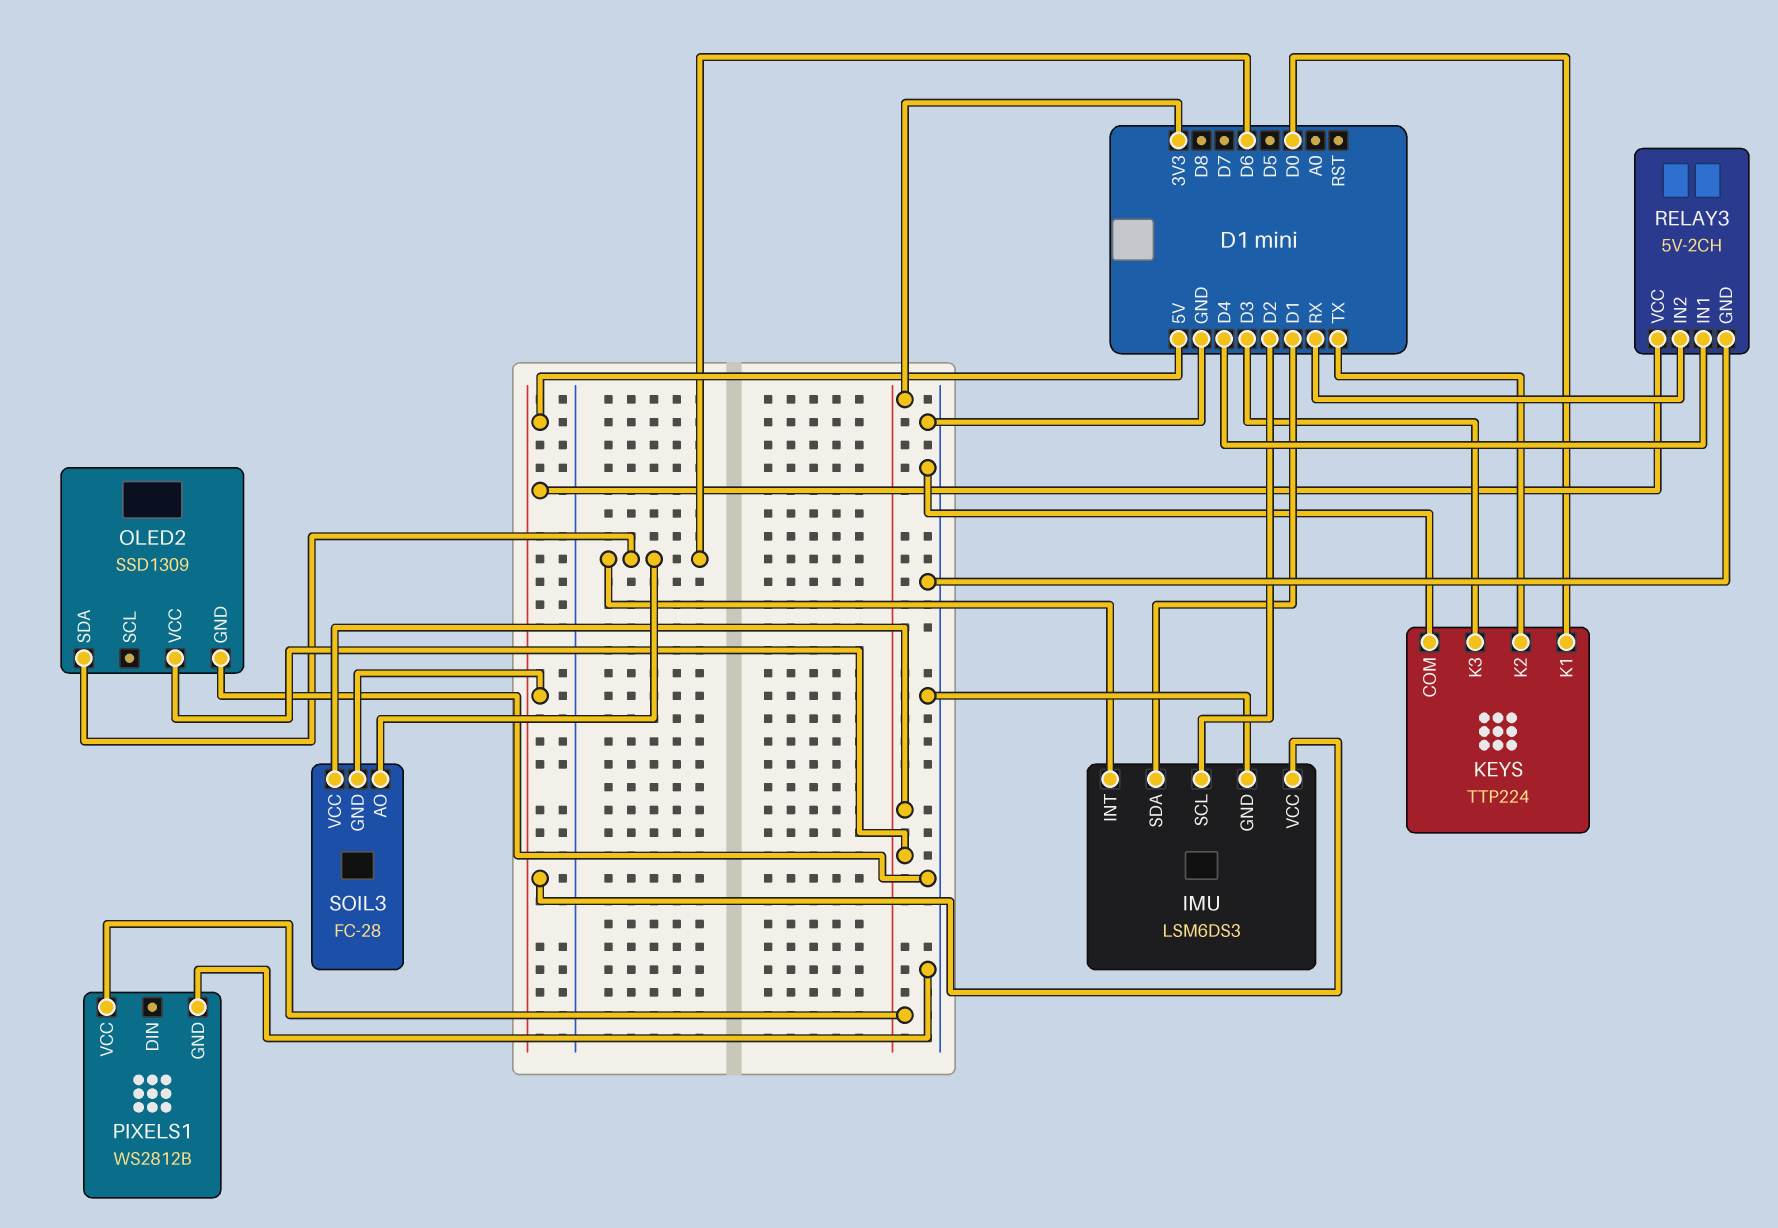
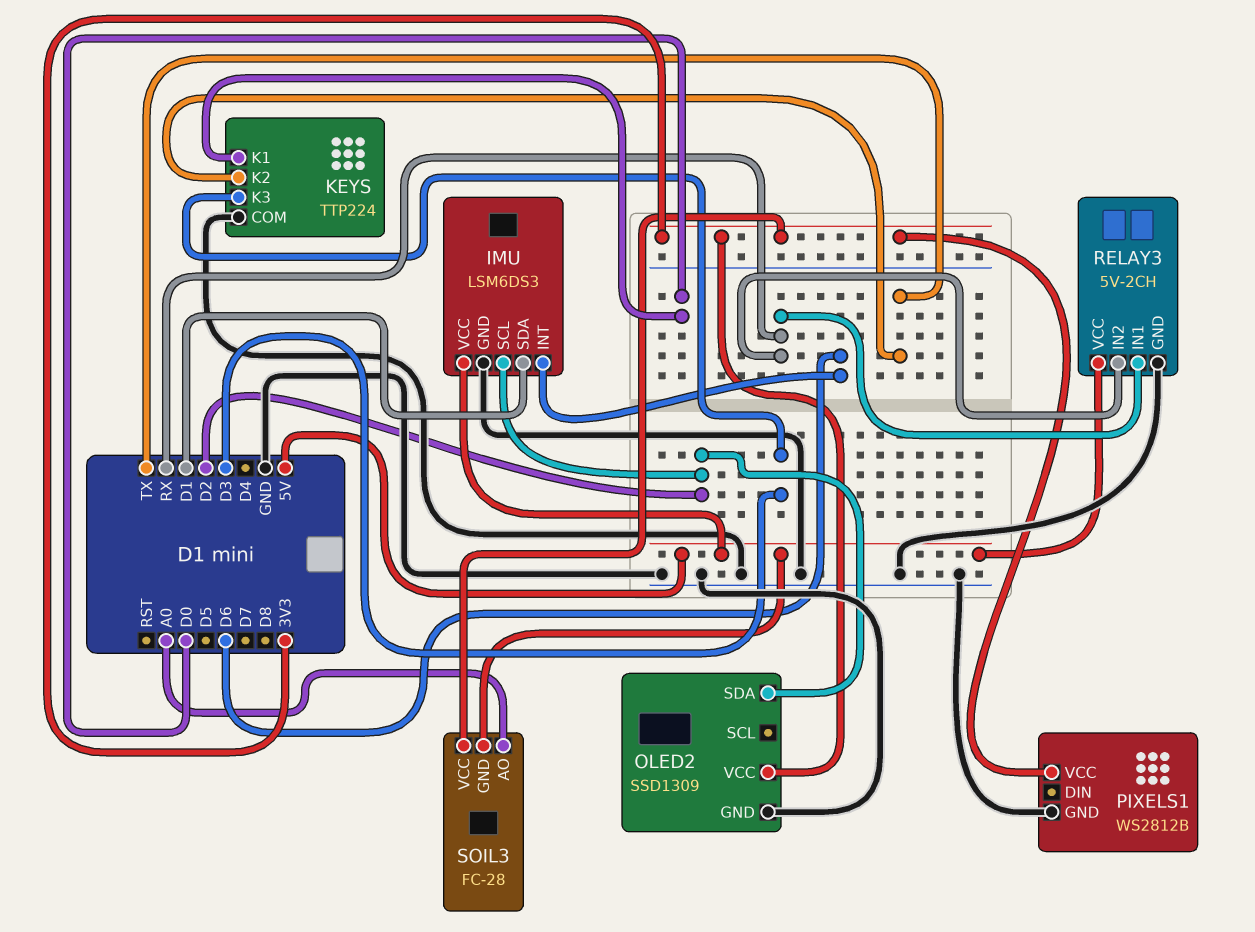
OLED2 pin SDA: D6 -> D2
RELAY3 pin IN1: D4 -> RX
SOIL3 pin AO: D6 -> A0

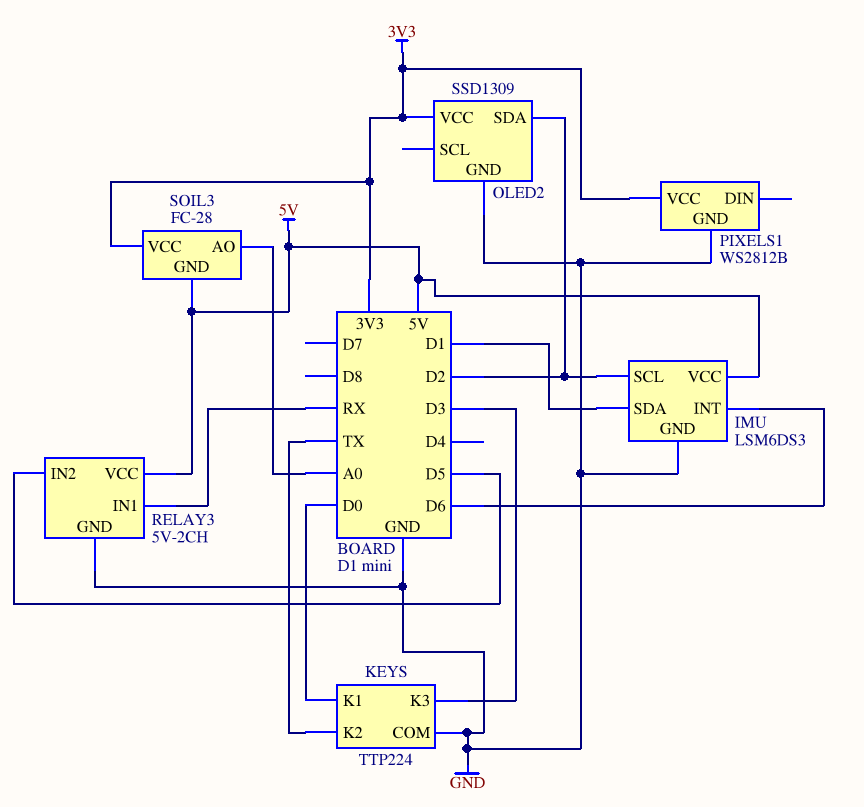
RELAY3 pin IN2: RX -> D5

